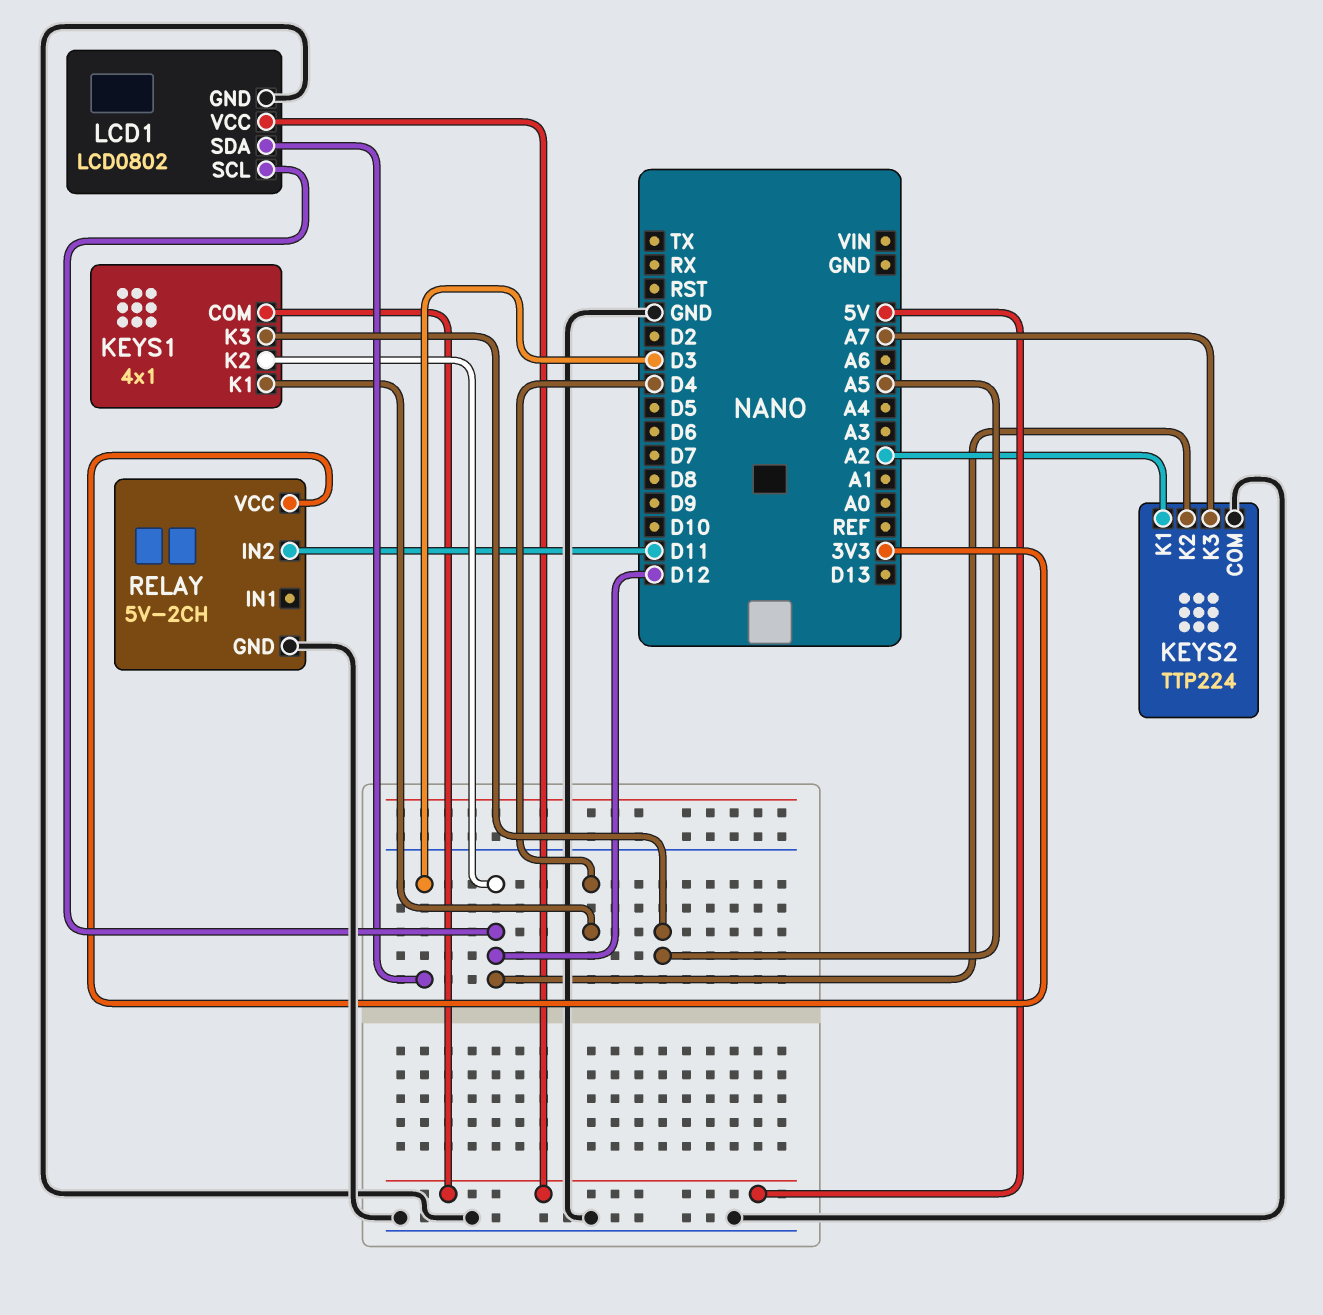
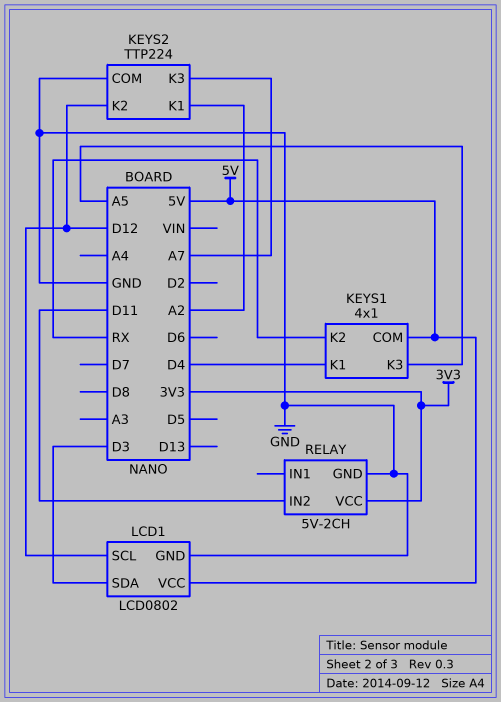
KEYS1 pin K2: D12 -> RX

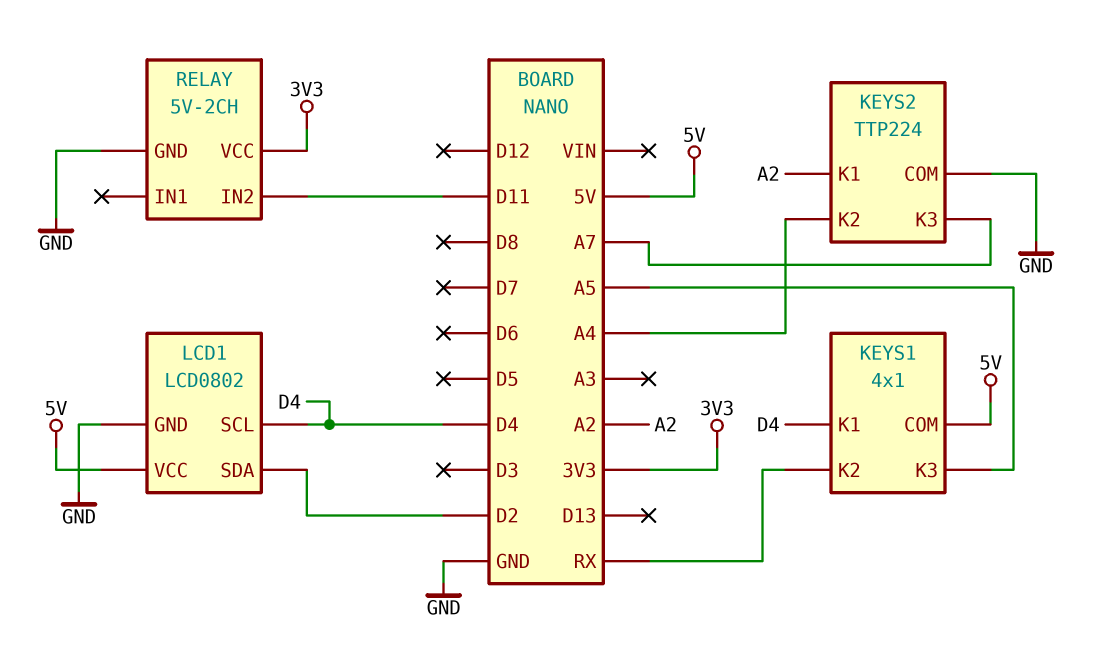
KEYS2 pin K2: D12 -> A4
LCD1 pin SCL: D12 -> D4
LCD1 pin SDA: D3 -> D2

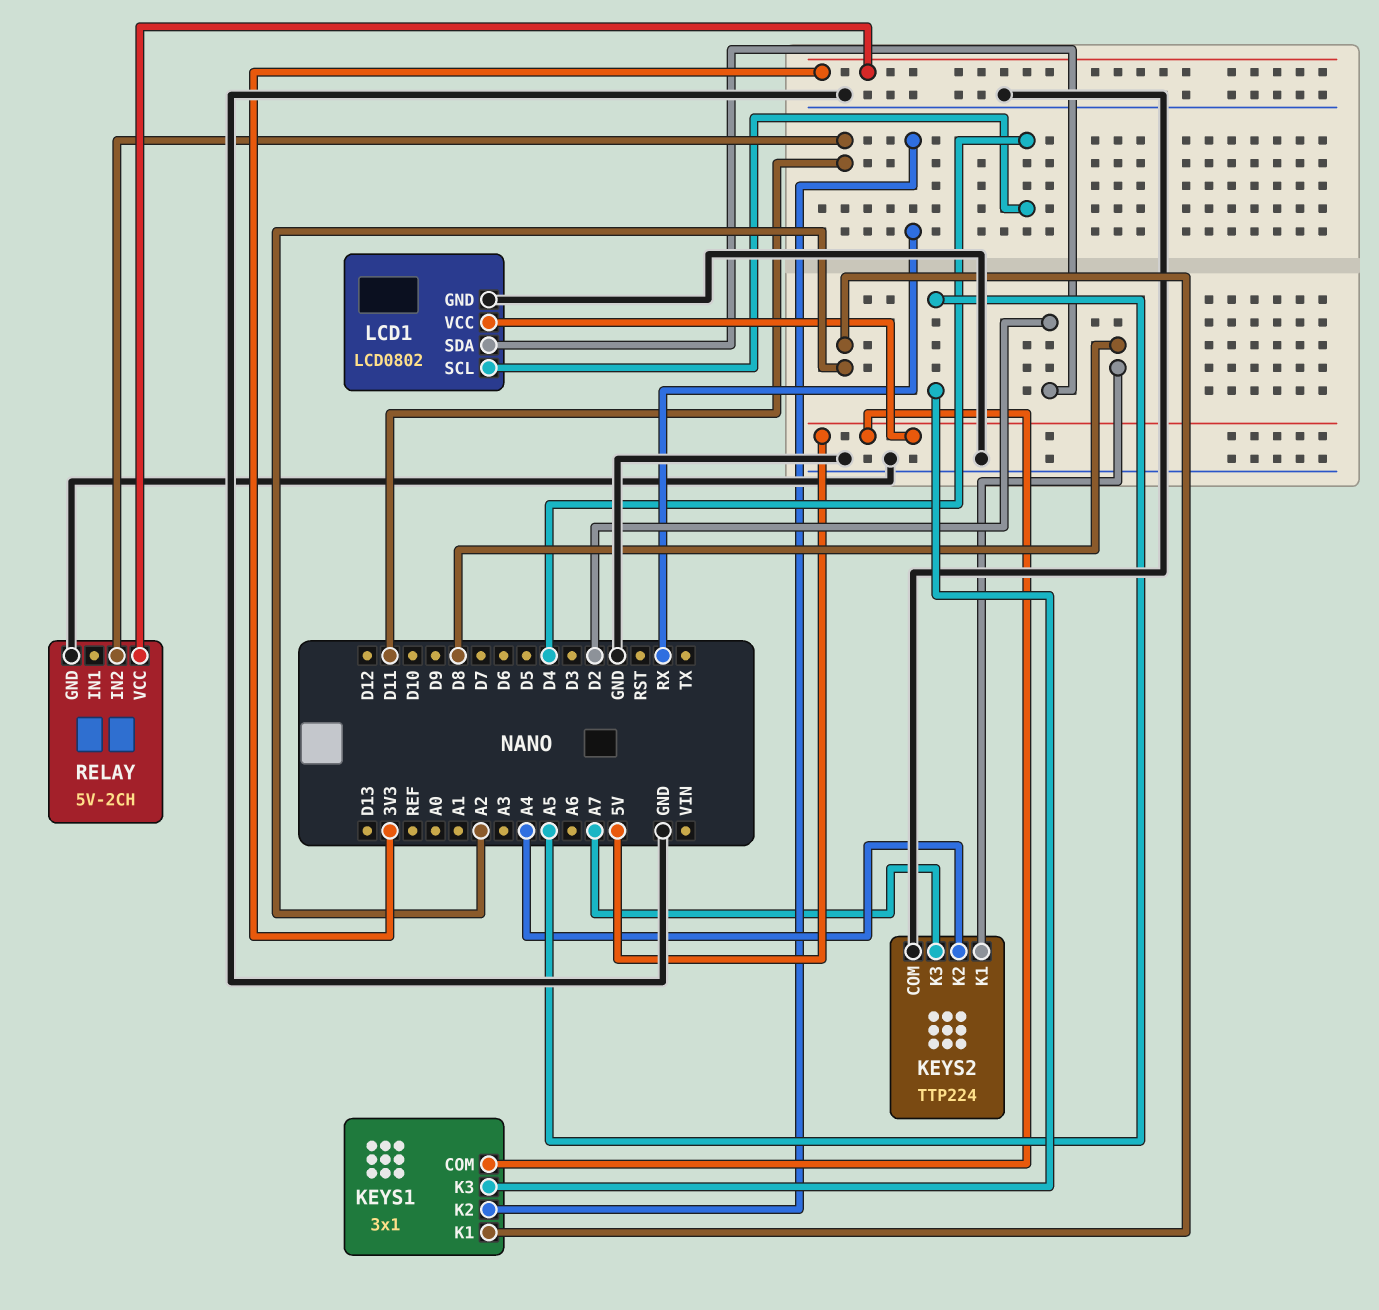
KEYS1: 4x1 -> 3x1
KEYS1 pin K1: D4 -> A2
KEYS2 pin K1: A2 -> D8

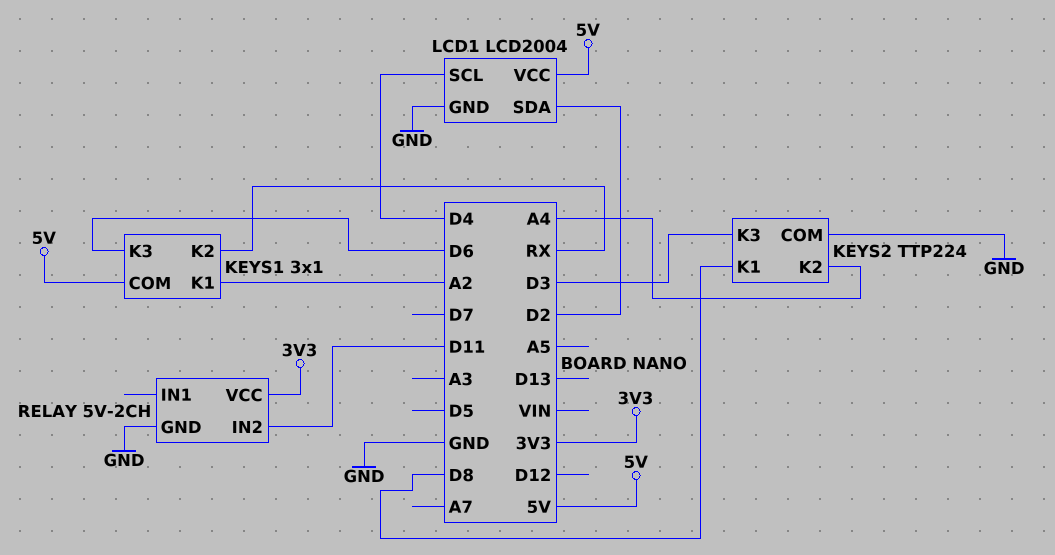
KEYS1 pin K3: A5 -> D6
KEYS2 pin K3: A7 -> D3
LCD1: LCD0802 -> LCD2004

